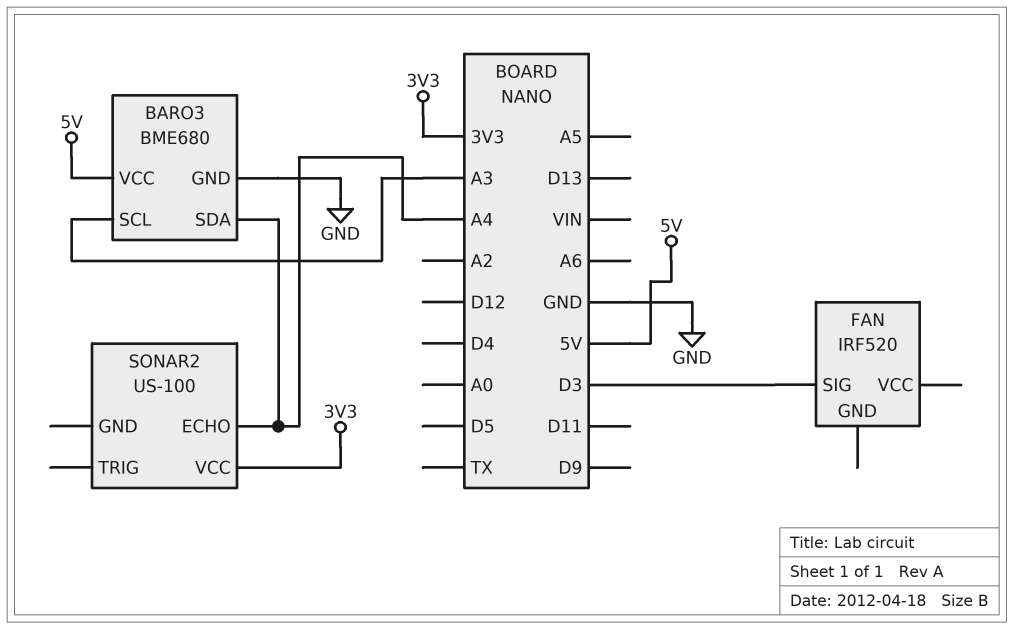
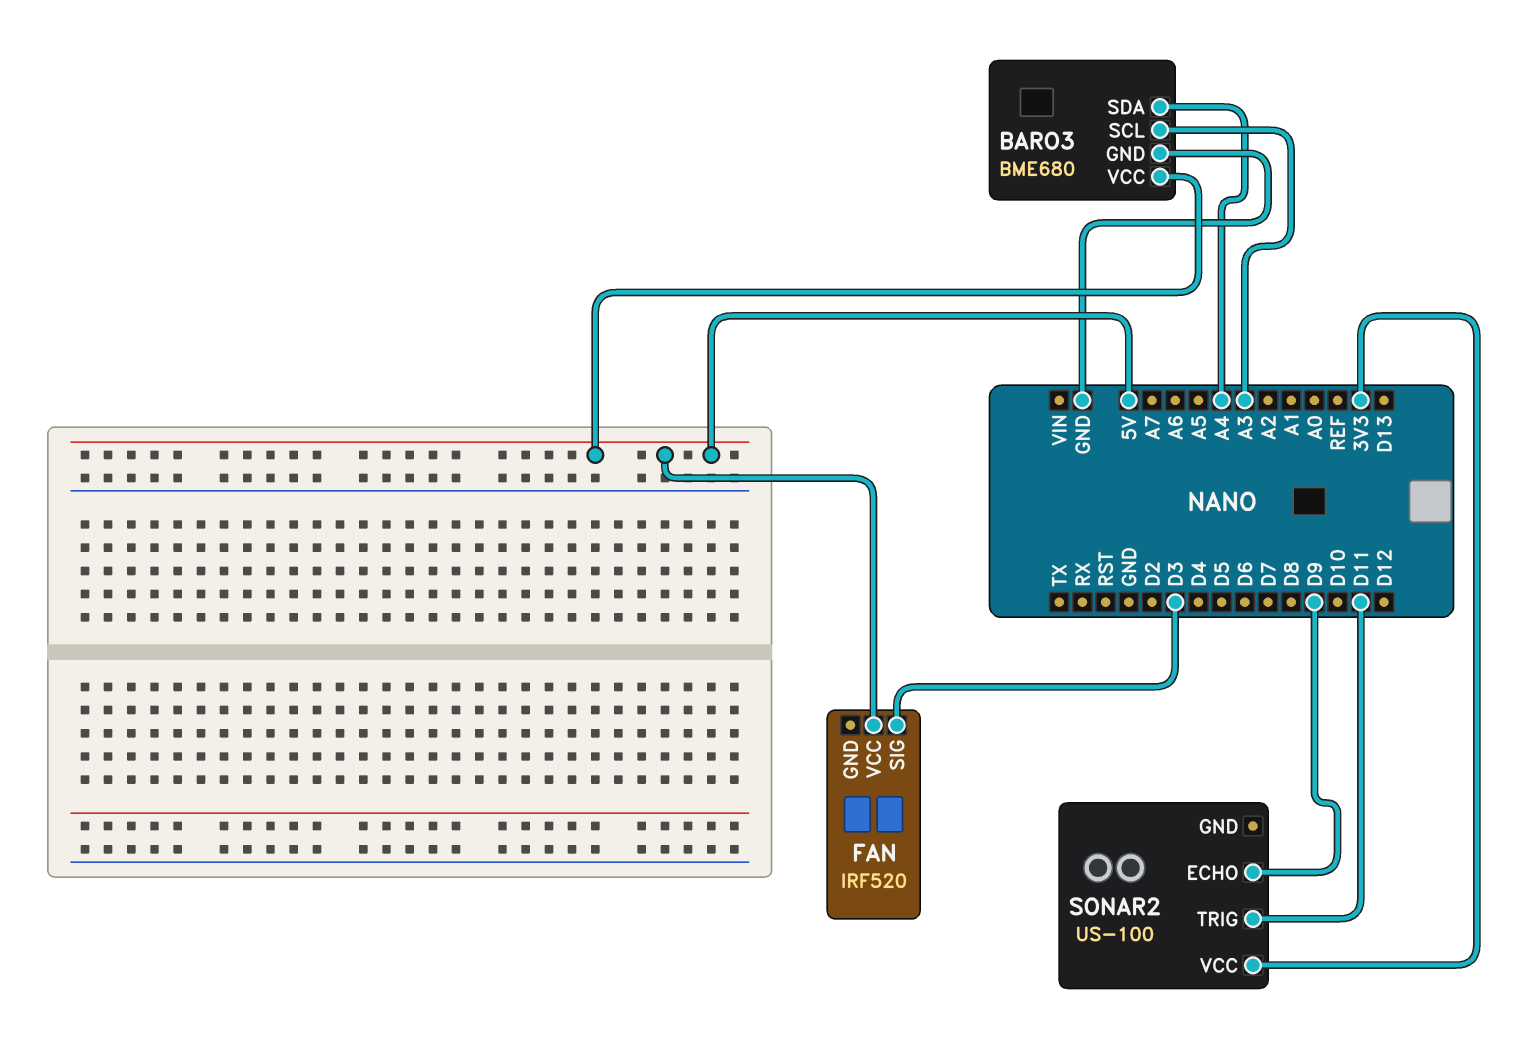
FAN pin VCC: none -> 5V
SONAR2 pin ECHO: A4 -> D9
SONAR2 pin TRIG: none -> D11

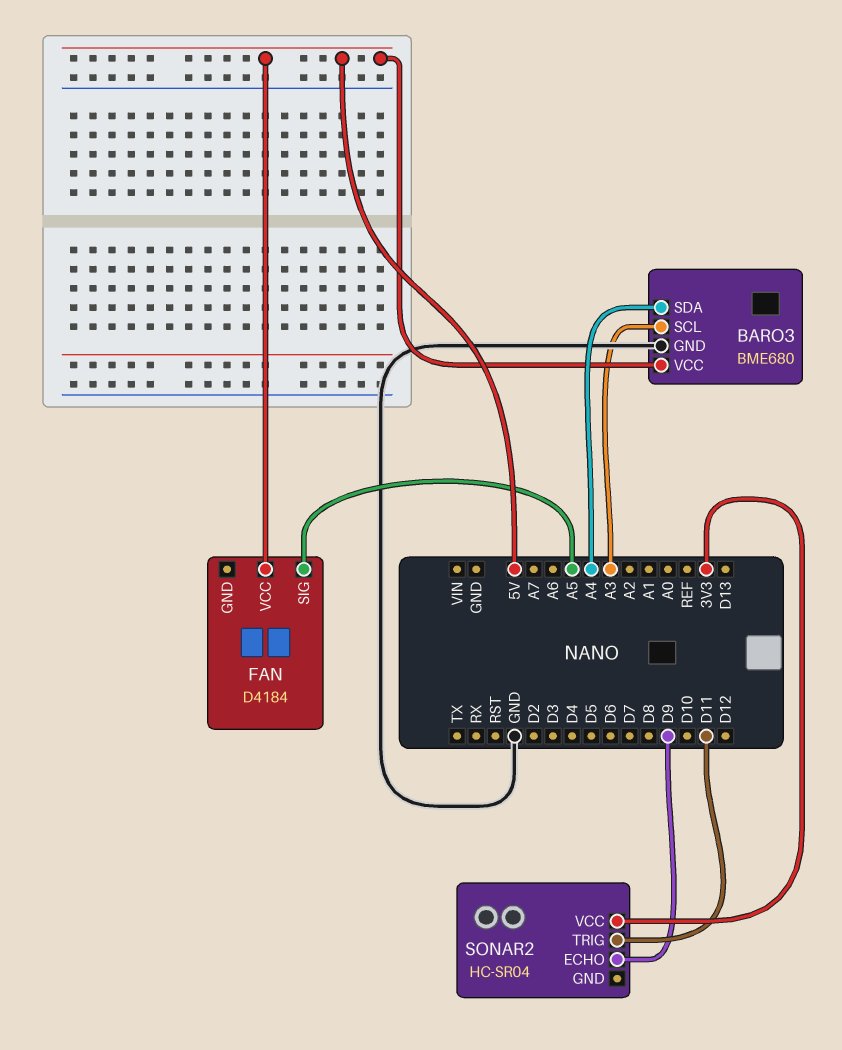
FAN: IRF520 -> D4184
FAN pin SIG: D3 -> A5
SONAR2: US-100 -> HC-SR04

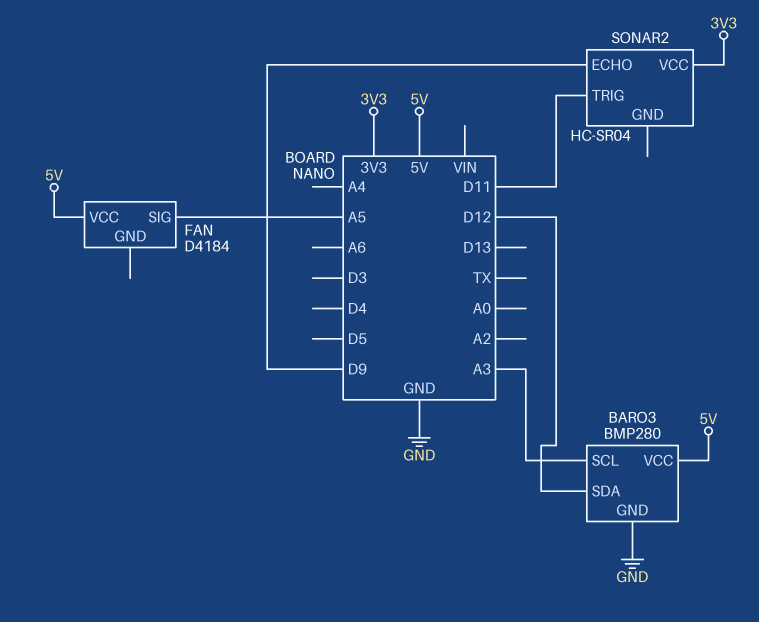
BARO3: BME680 -> BMP280
BARO3 pin SDA: A4 -> D12

